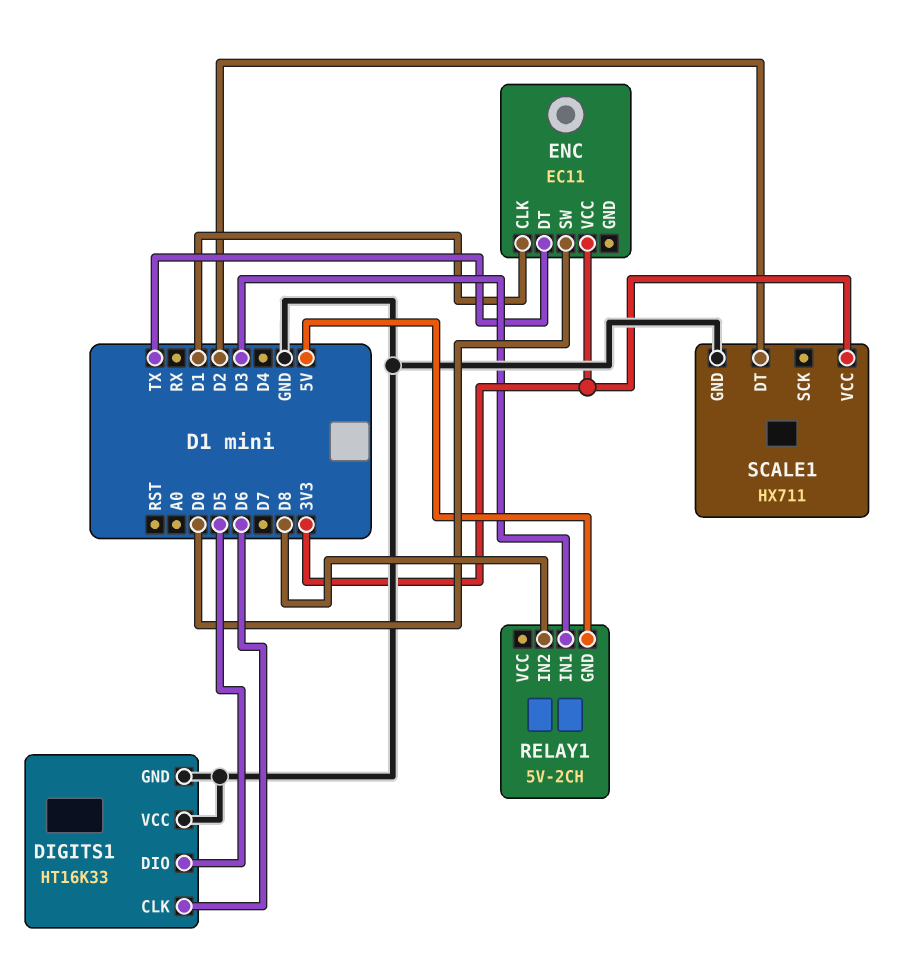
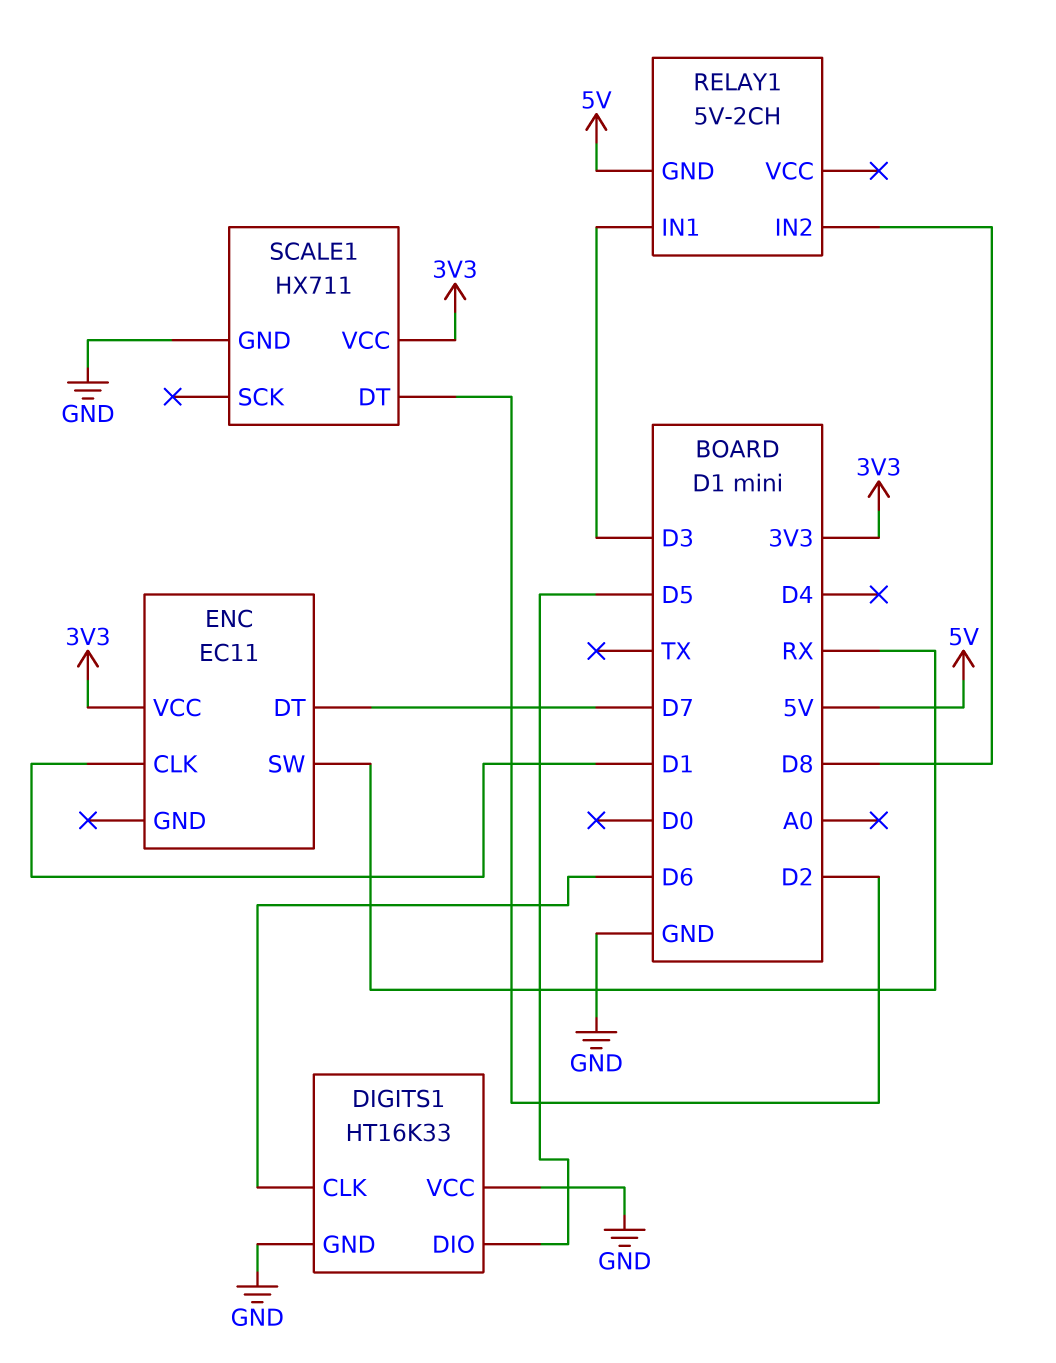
ENC pin DT: TX -> D7
ENC pin SW: D0 -> RX

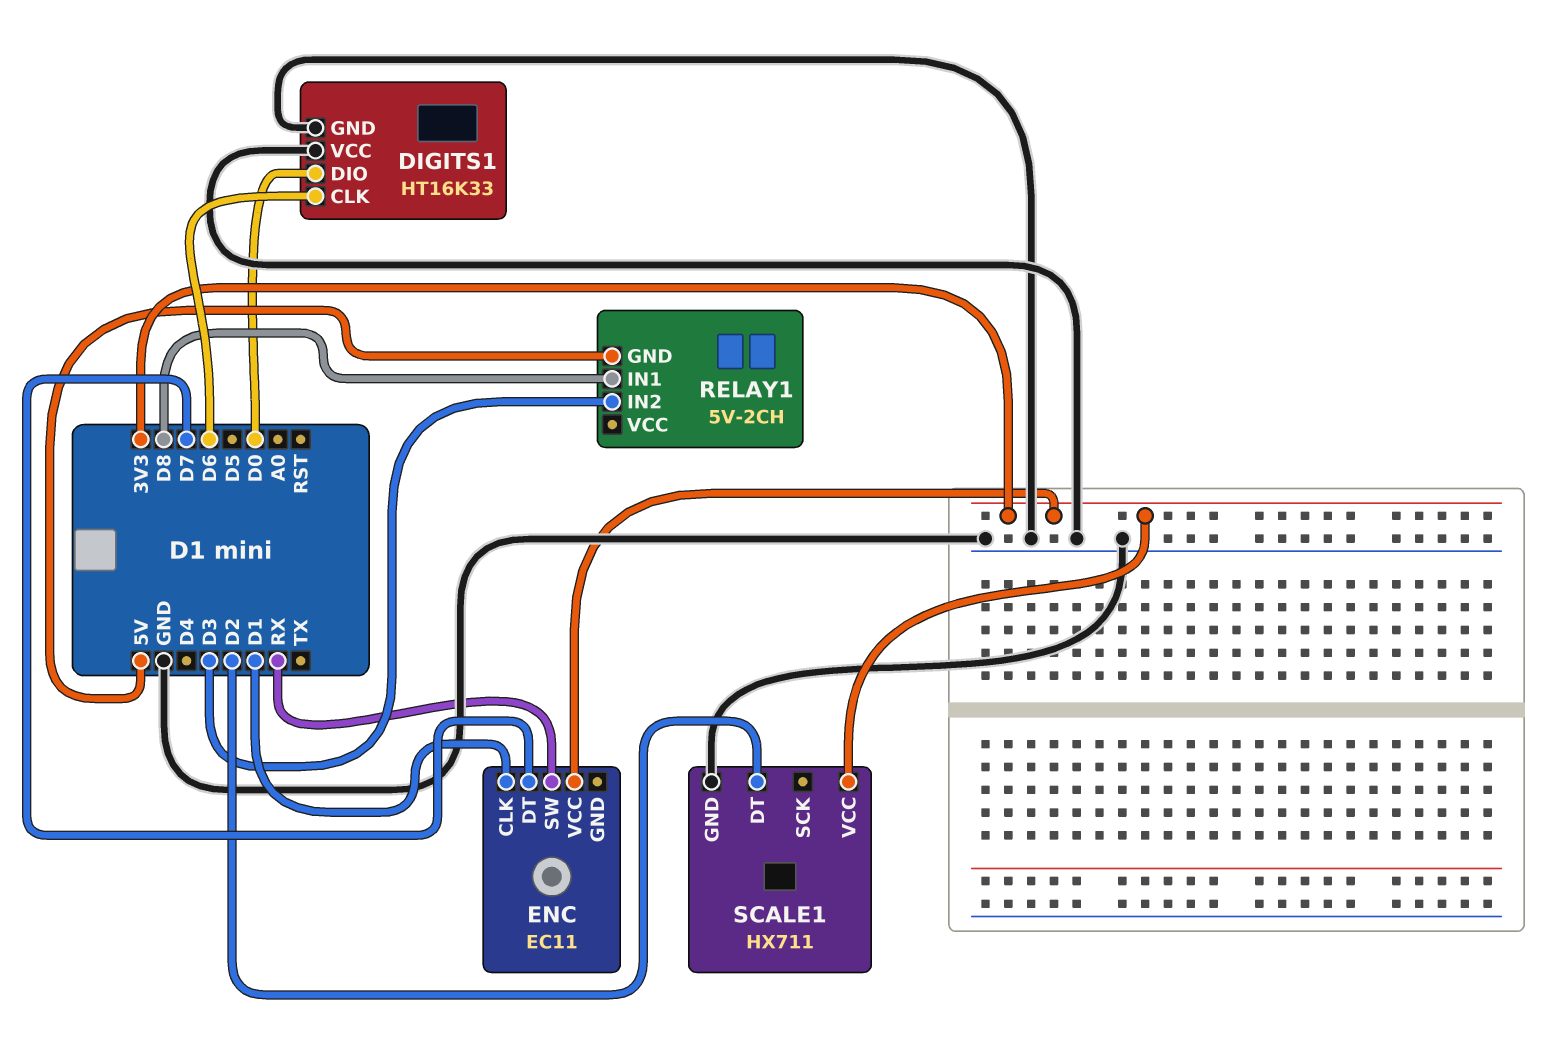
DIGITS1 pin DIO: D5 -> D0
RELAY1 pin IN1: D3 -> D8
RELAY1 pin IN2: D8 -> D3

